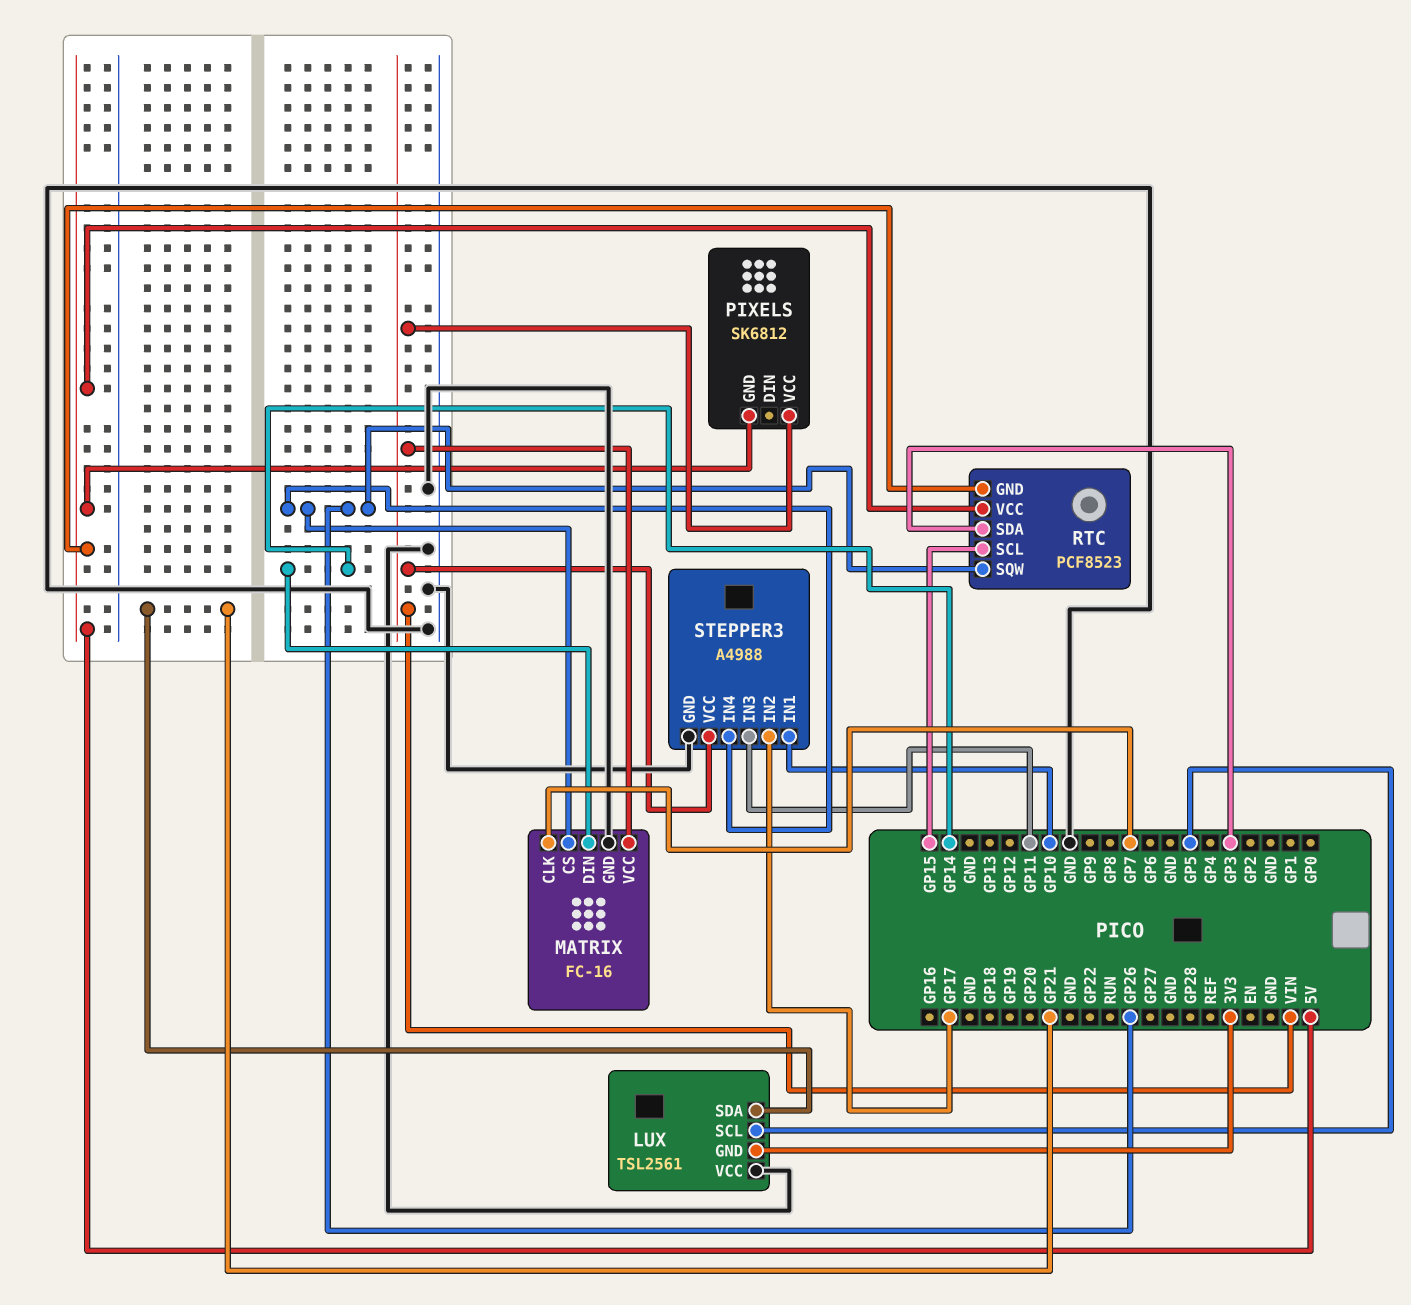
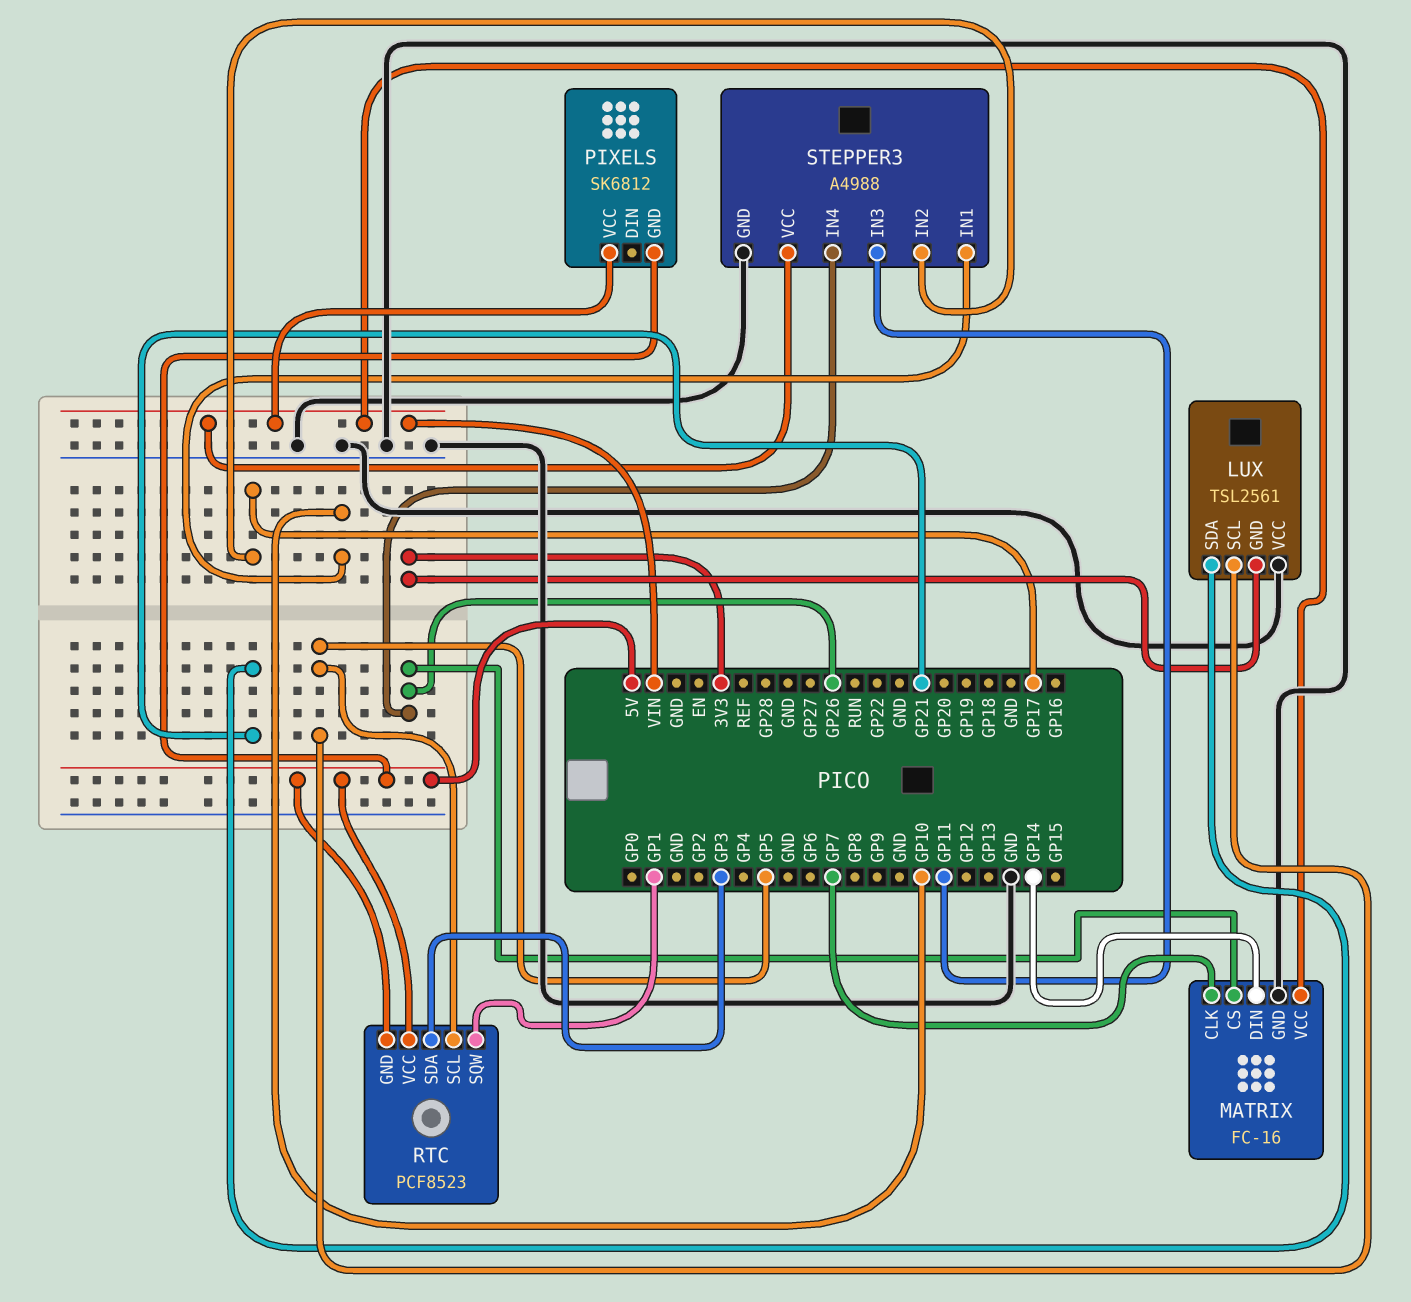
RTC pin SCL: GP15 -> GP5
RTC pin SQW: GP26 -> GP1

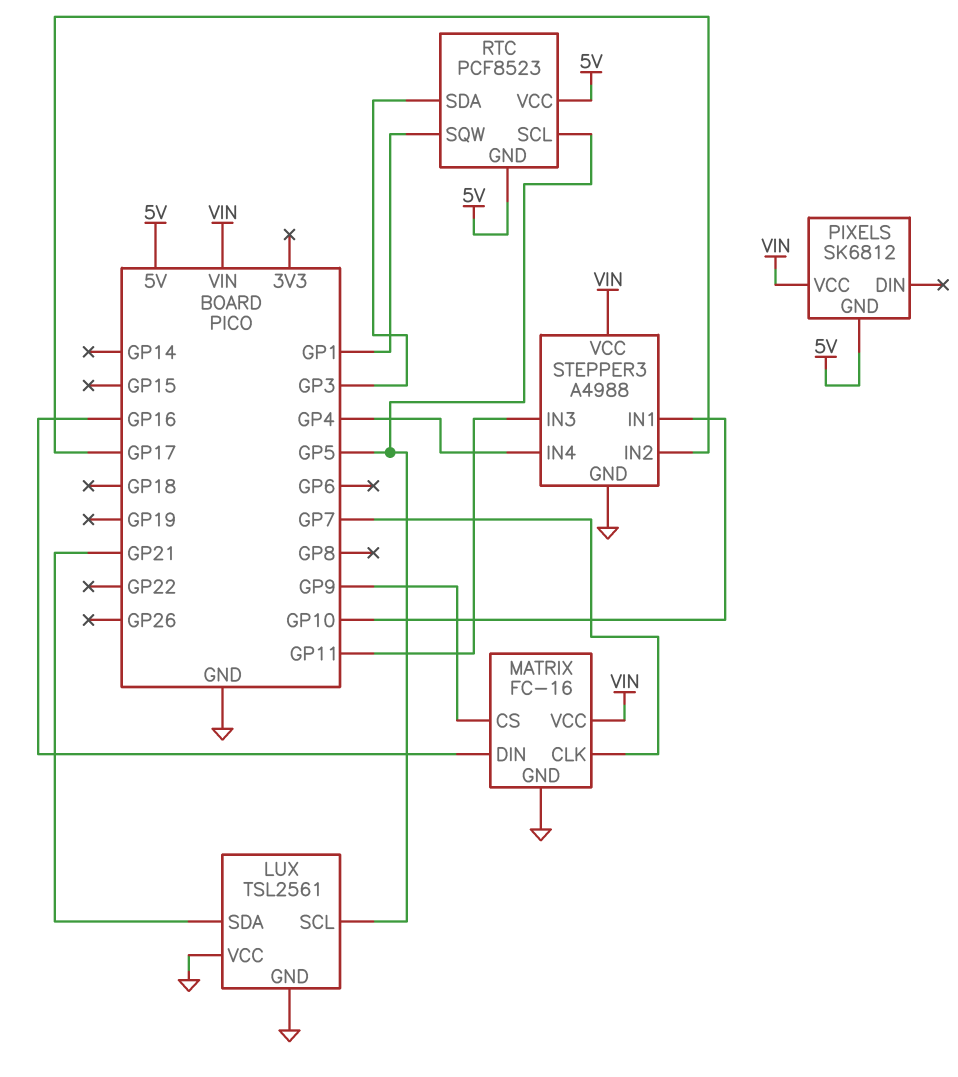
LUX pin GND: 3V3 -> GND
MATRIX pin CS: GP26 -> GP9
MATRIX pin DIN: GP14 -> GP16
STEPPER3 pin IN4: GP26 -> GP4

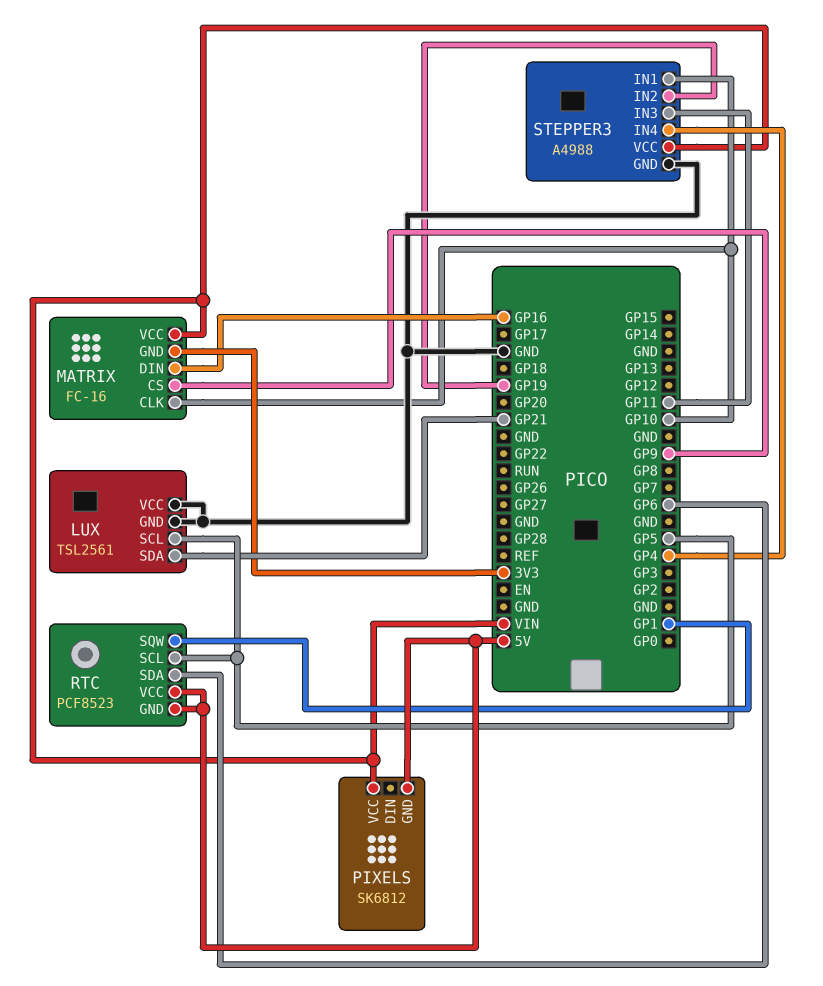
MATRIX pin CLK: GP7 -> GP10
MATRIX pin GND: GND -> 3V3
RTC pin SDA: GP3 -> GP6
STEPPER3 pin IN2: GP17 -> GP19

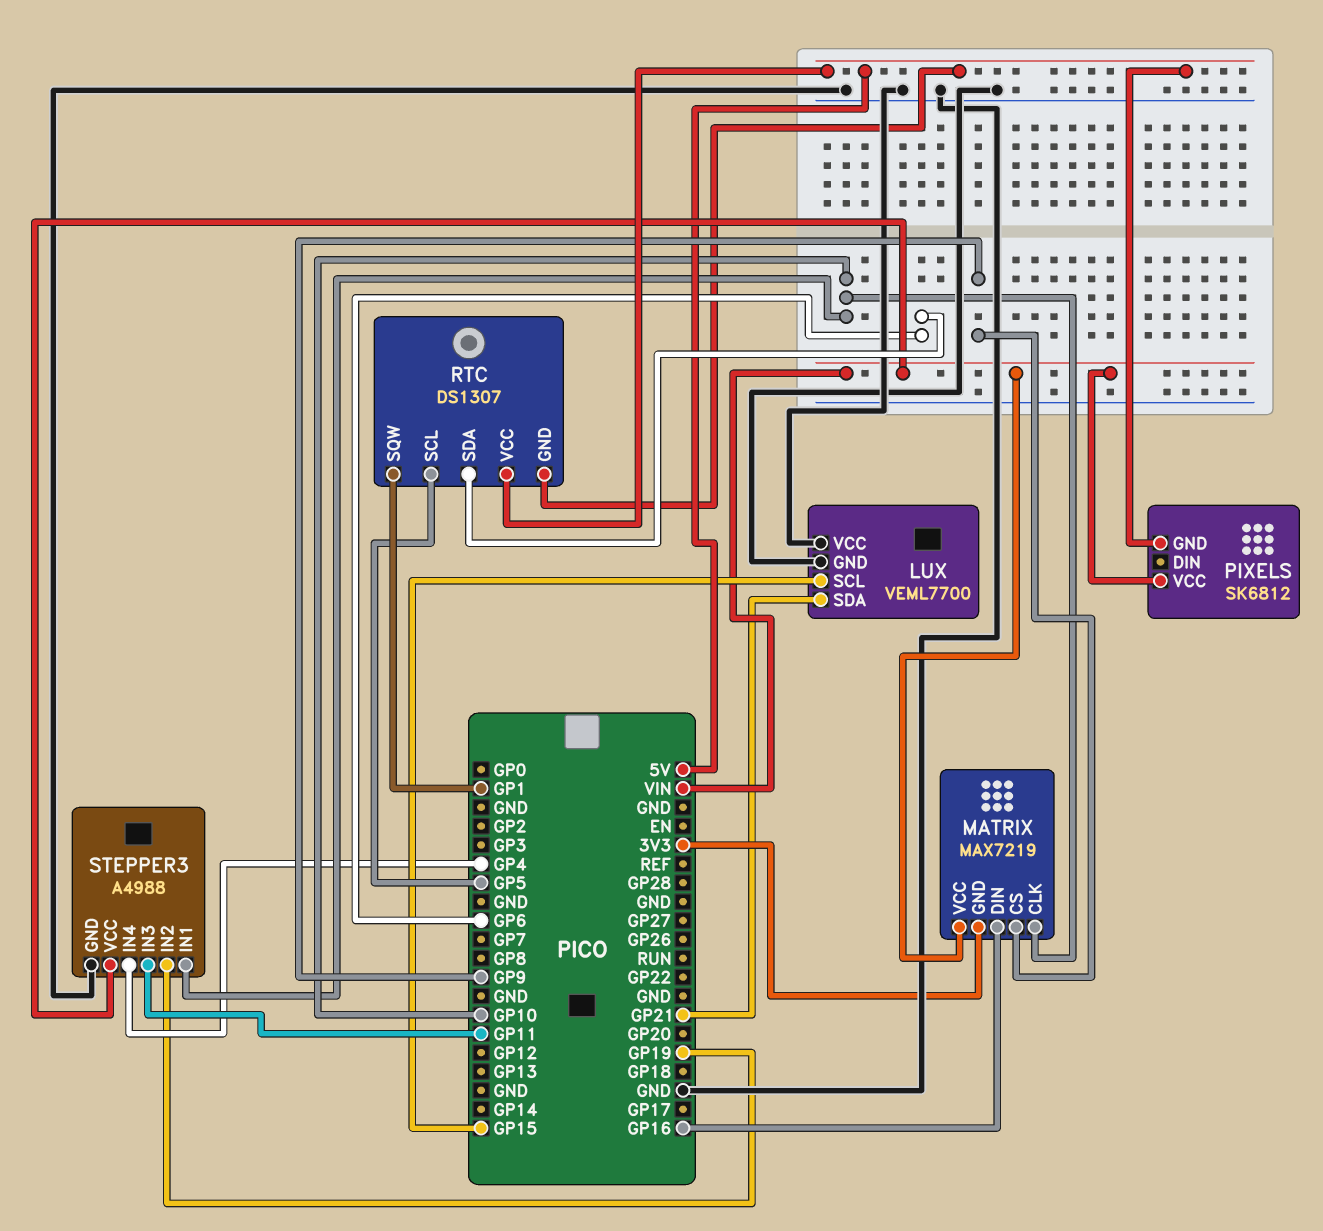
LUX: TSL2561 -> VEML7700
LUX pin SCL: GP5 -> GP15
MATRIX: FC-16 -> MAX7219
RTC: PCF8523 -> DS1307

